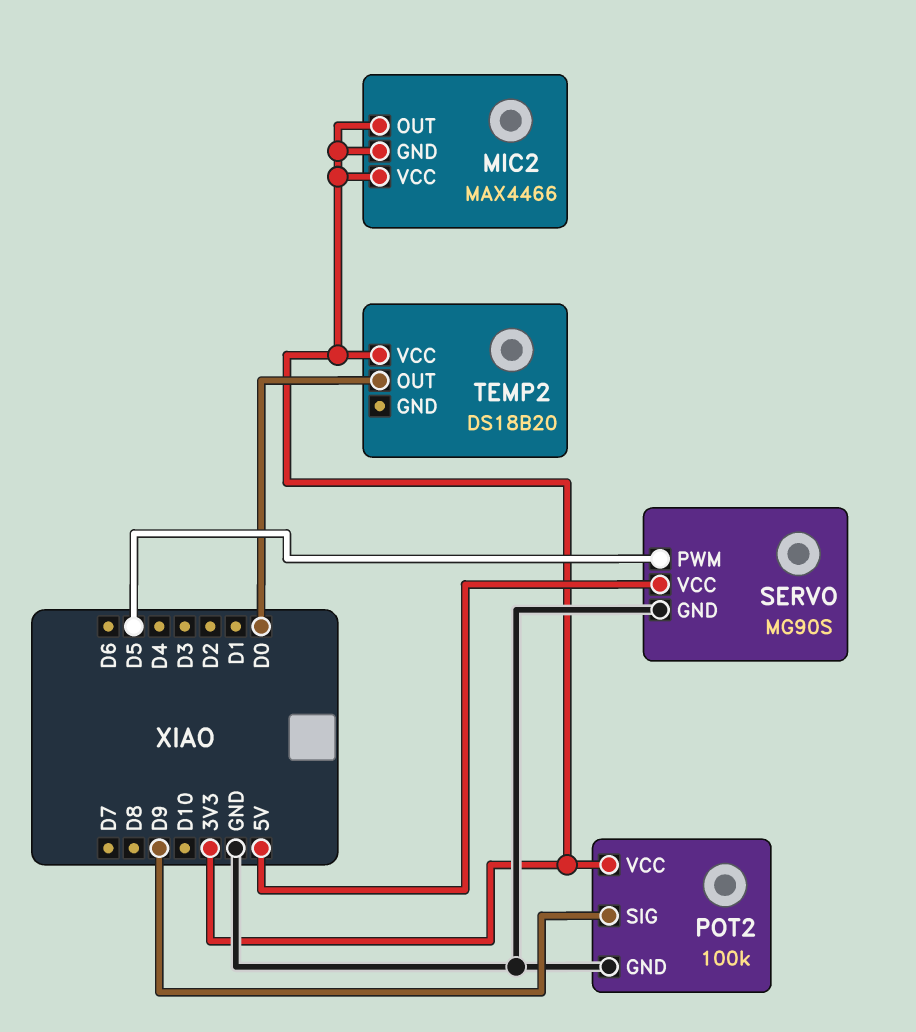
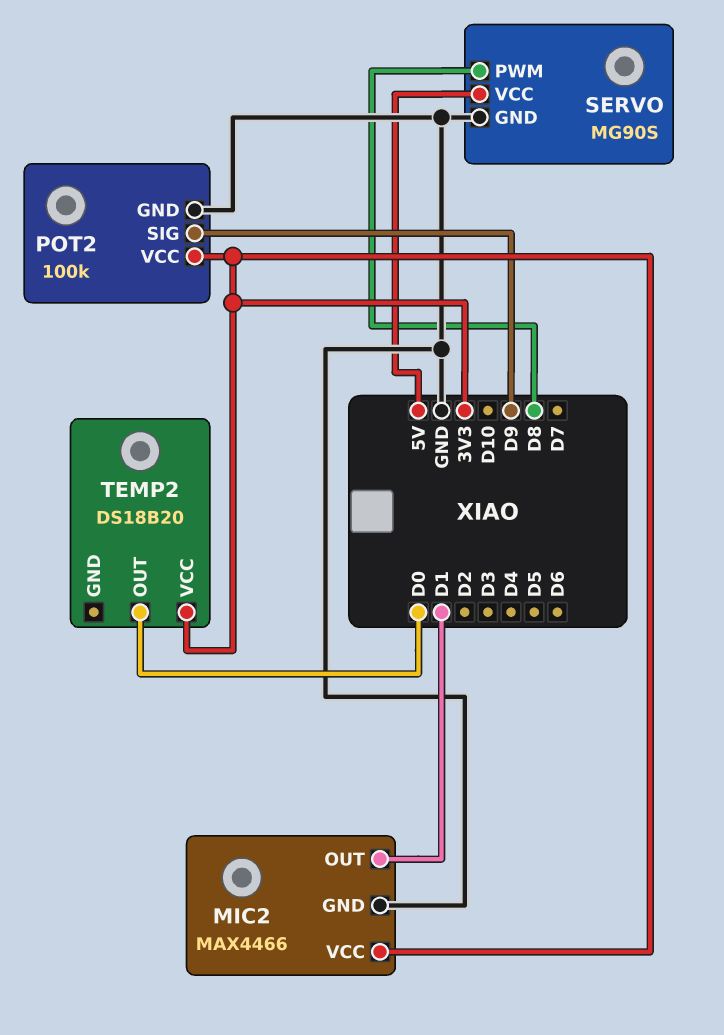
MIC2 pin GND: 3V3 -> GND
MIC2 pin OUT: 3V3 -> D1
SERVO pin PWM: D5 -> D8

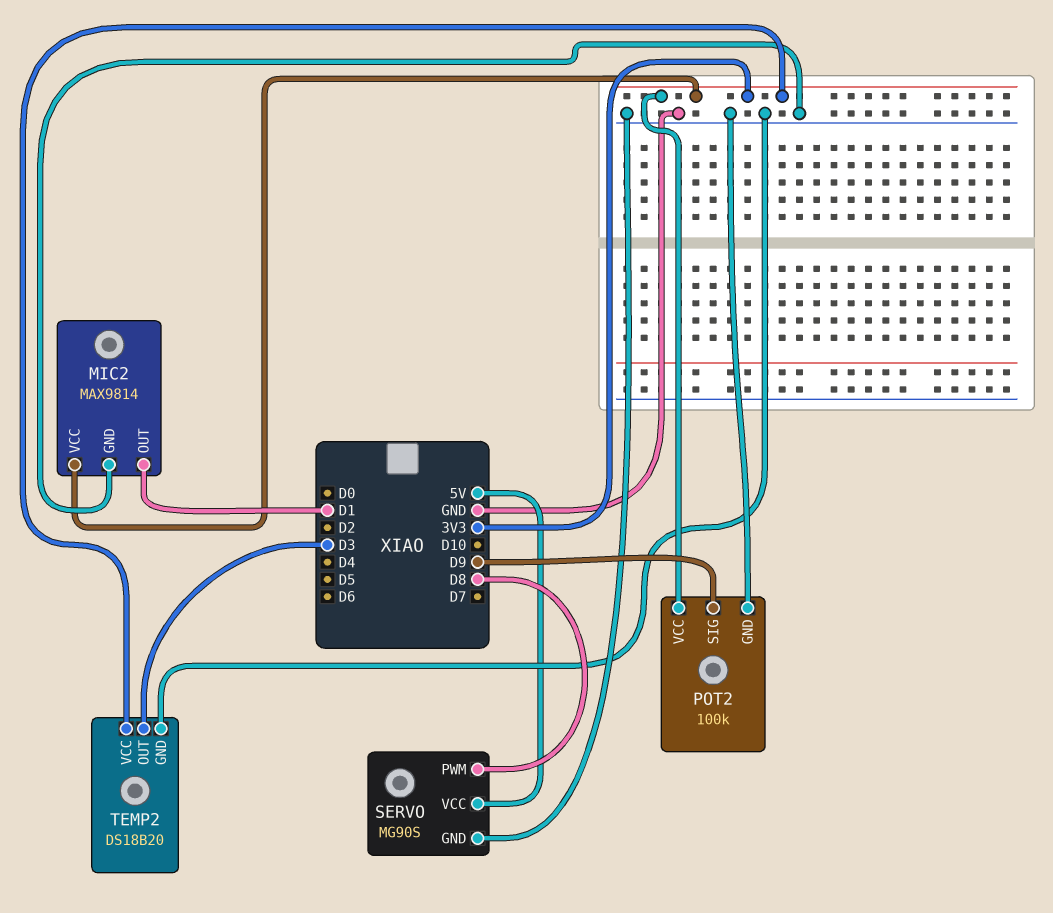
MIC2: MAX4466 -> MAX9814
TEMP2 pin GND: none -> GND
TEMP2 pin OUT: D0 -> D3

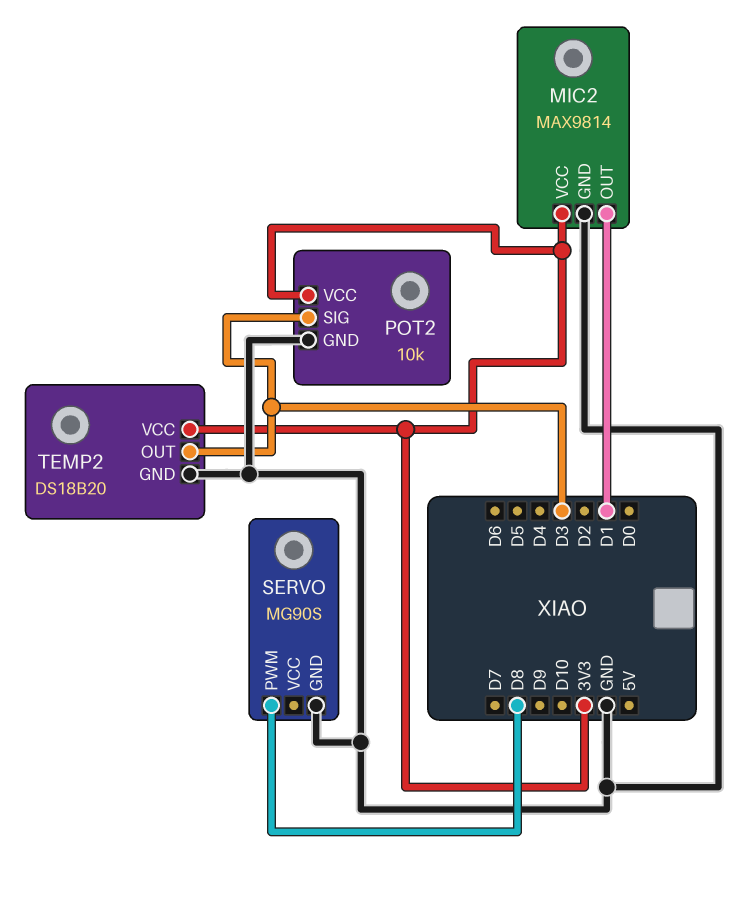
POT2: 100k -> 10k
POT2 pin SIG: D9 -> D3
SERVO pin VCC: 5V -> none

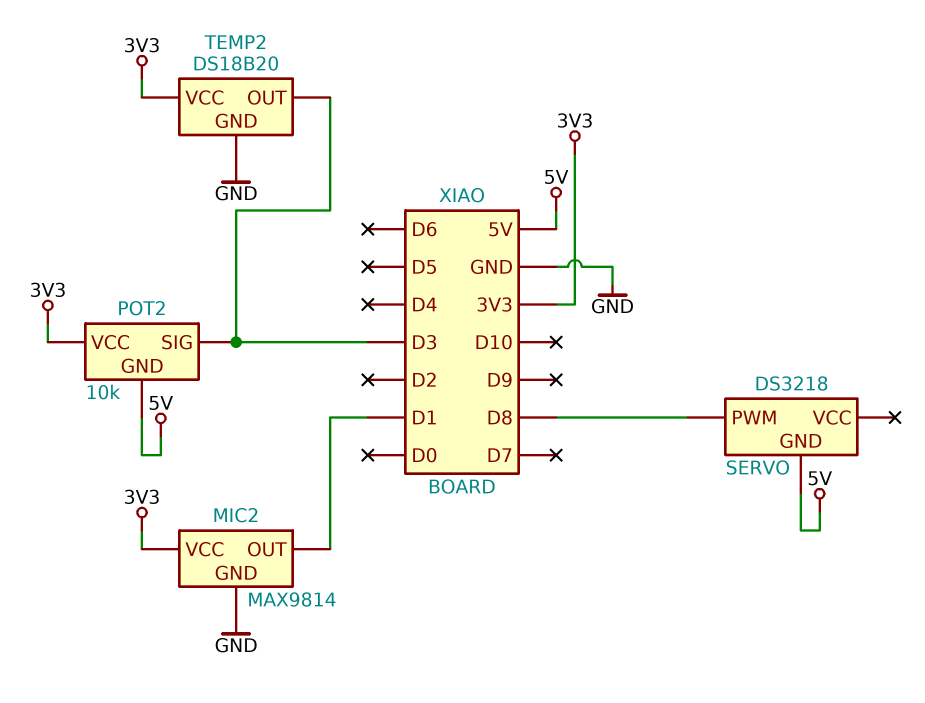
POT2 pin GND: GND -> 5V
SERVO: MG90S -> DS3218
SERVO pin GND: GND -> 5V

